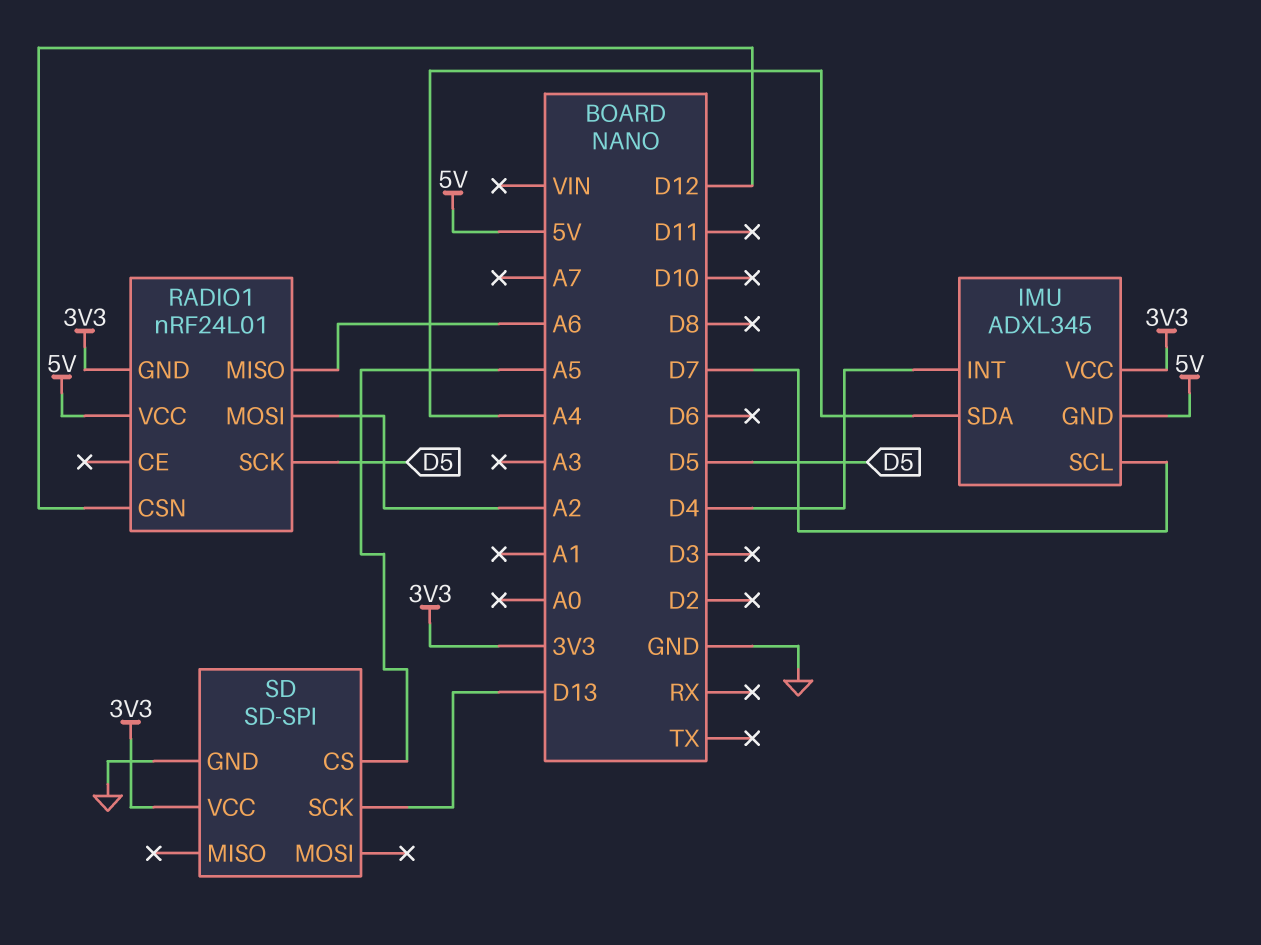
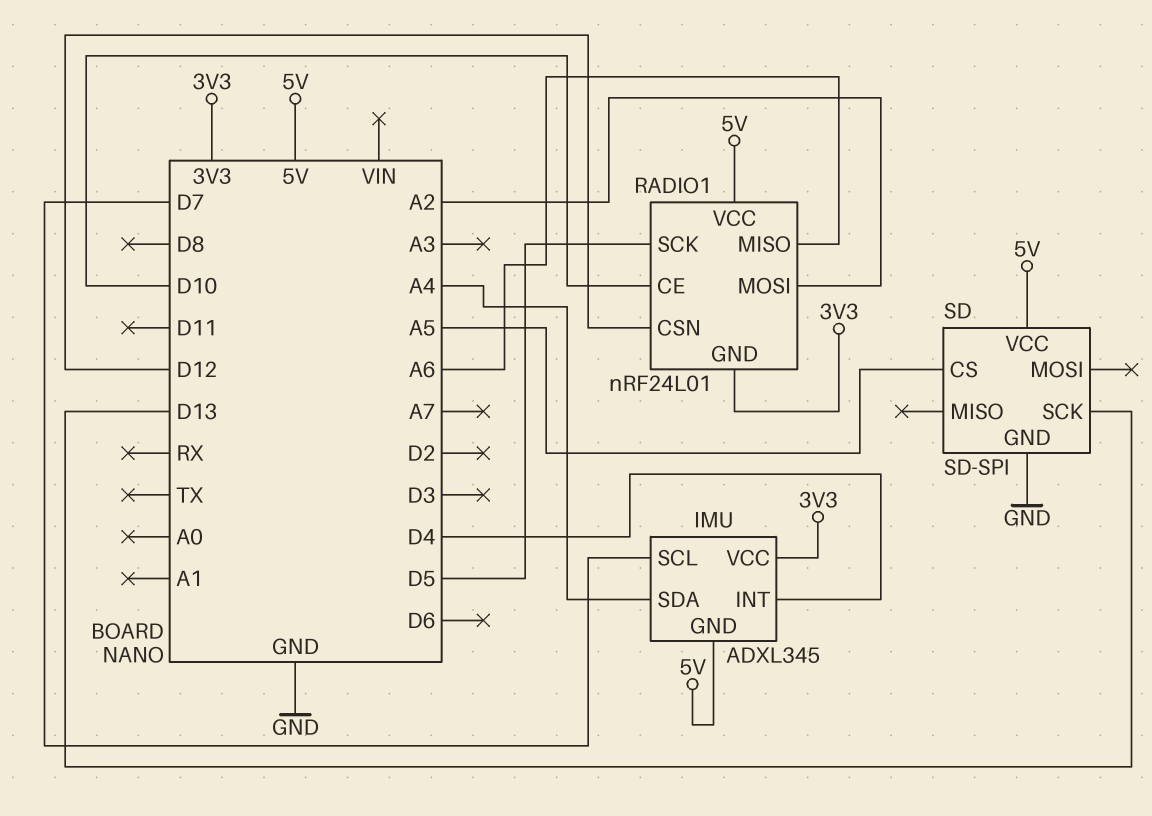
RADIO1 pin CE: none -> D10
SD pin VCC: 3V3 -> 5V

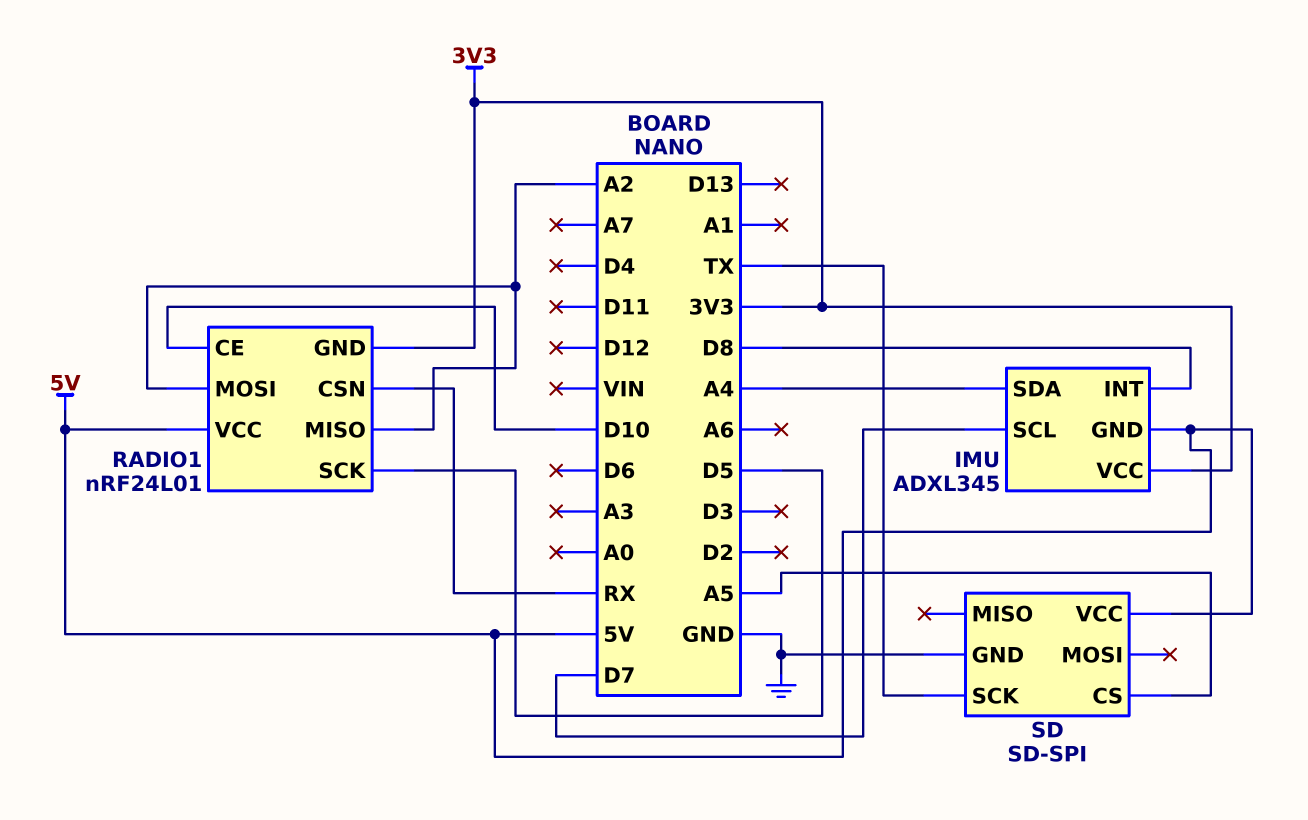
IMU pin INT: D4 -> D8
RADIO1 pin CSN: D12 -> RX
RADIO1 pin MISO: A6 -> A2
SD pin SCK: D13 -> TX

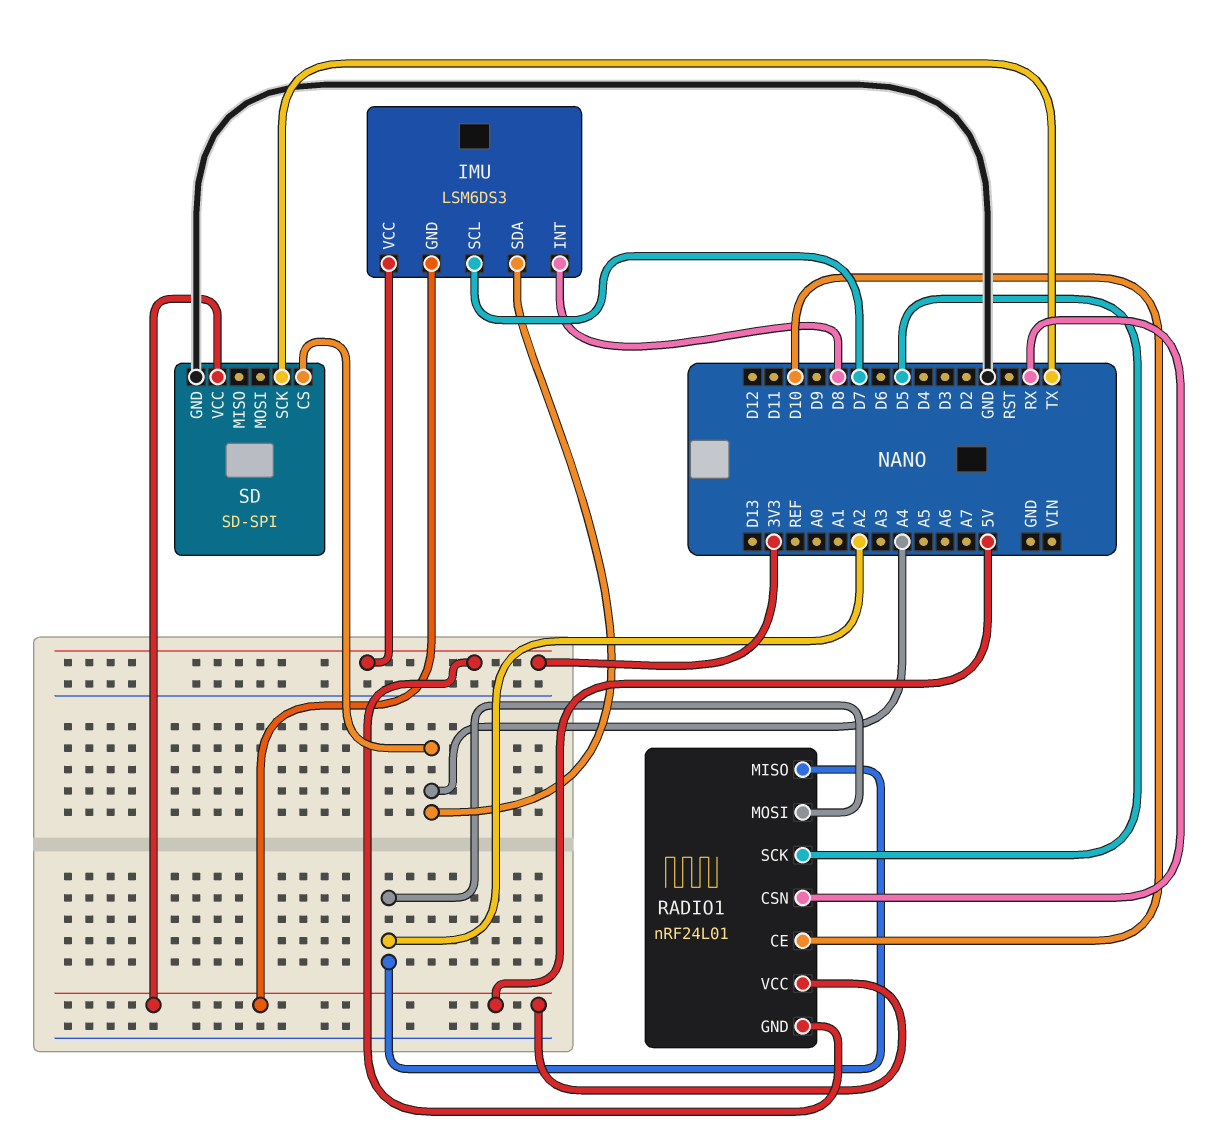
IMU: ADXL345 -> LSM6DS3
SD pin CS: A5 -> A4

